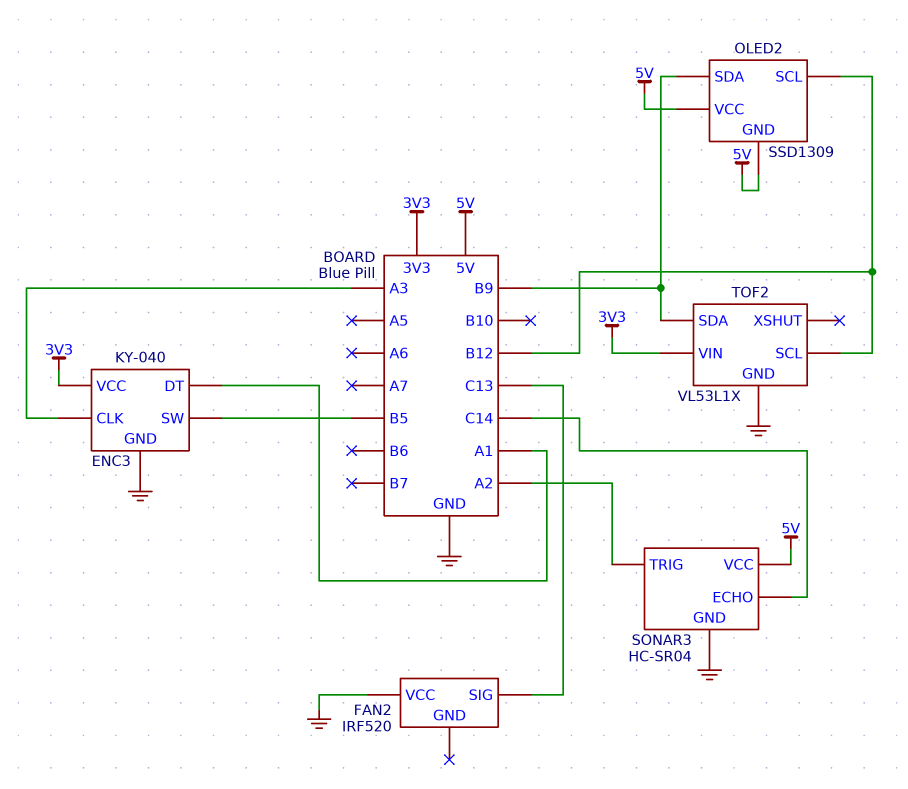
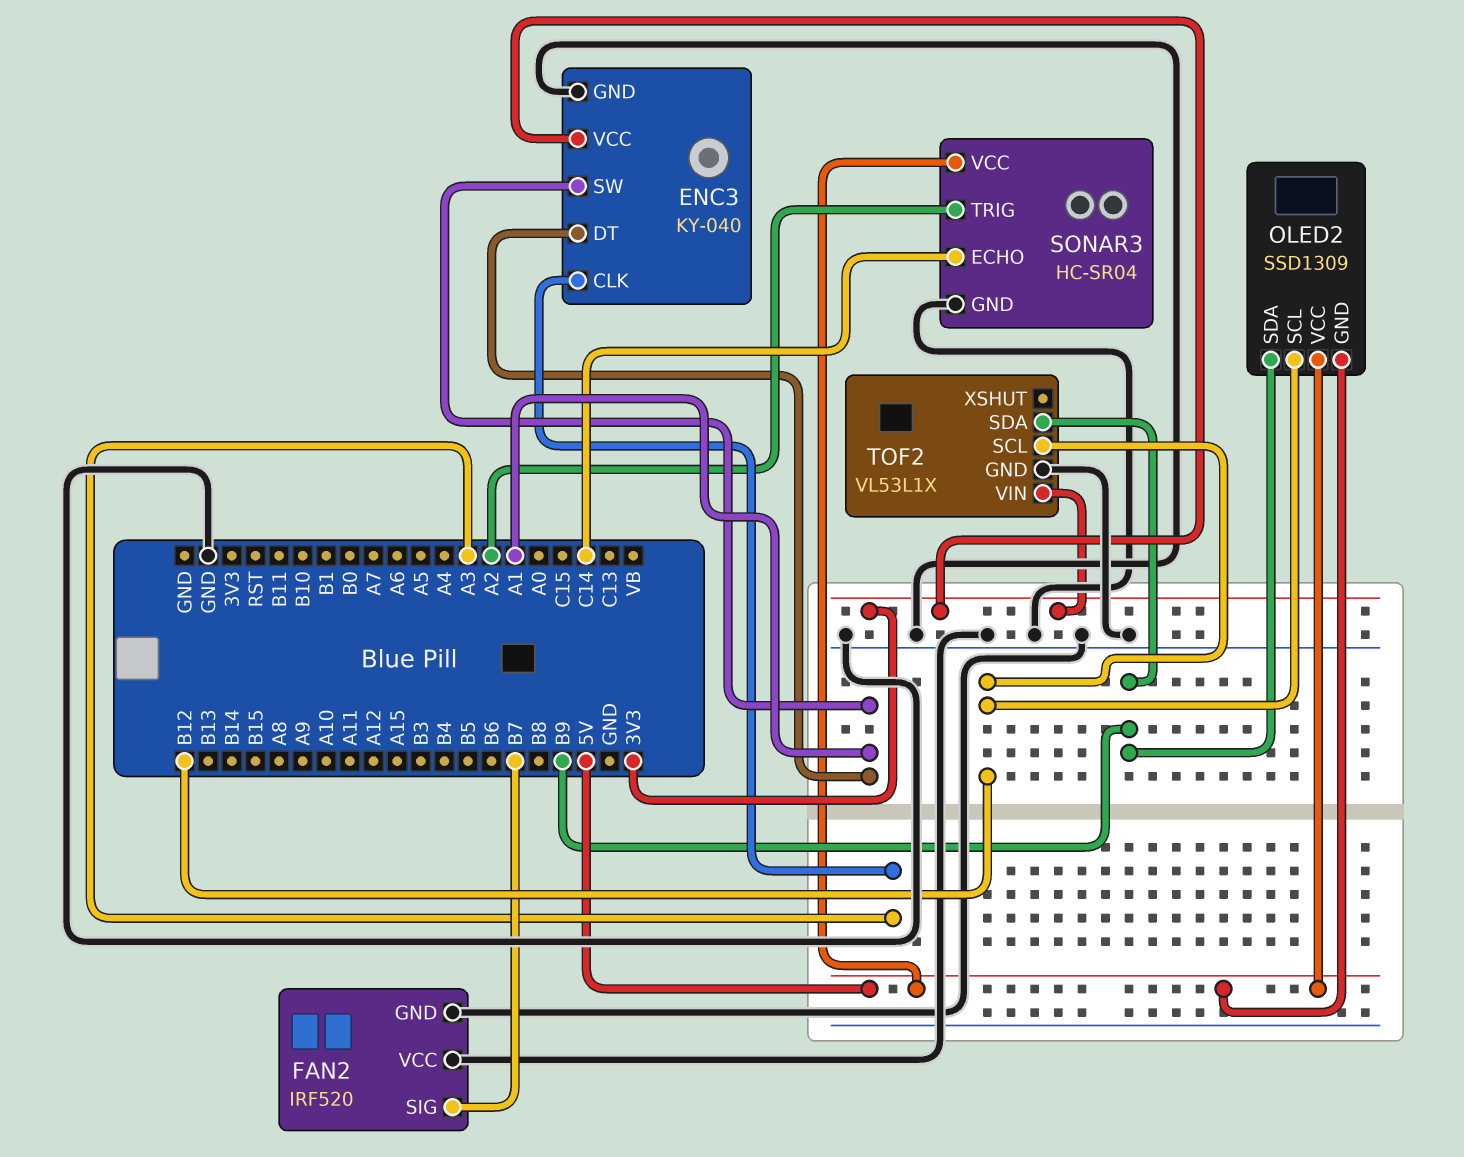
ENC3 pin SW: B5 -> A1
FAN2 pin GND: none -> GND
FAN2 pin SIG: C13 -> B7

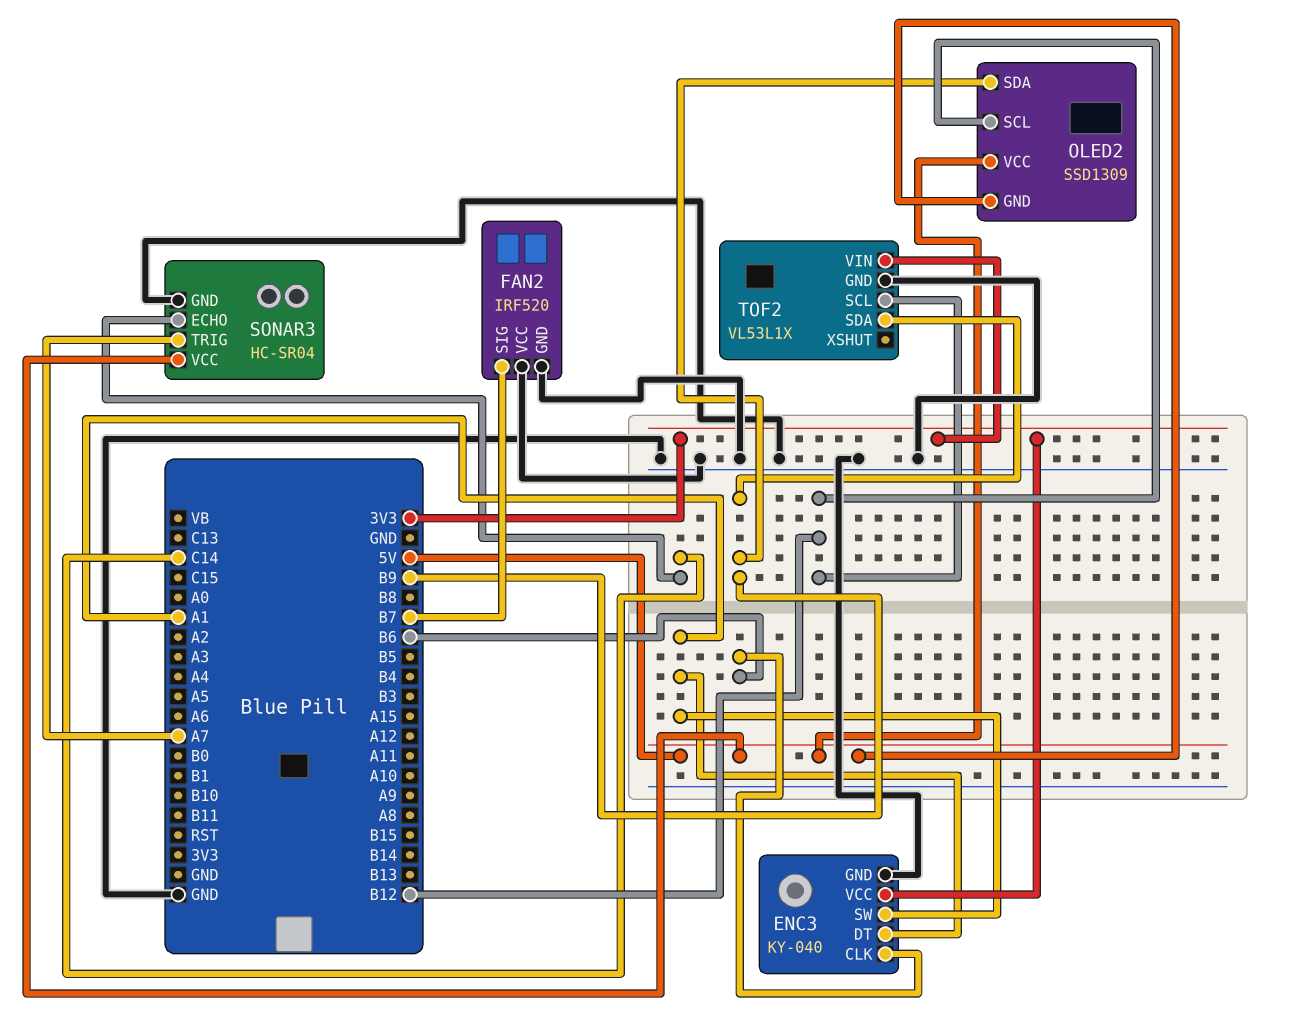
ENC3 pin CLK: A3 -> B6
SONAR3 pin TRIG: A2 -> A7

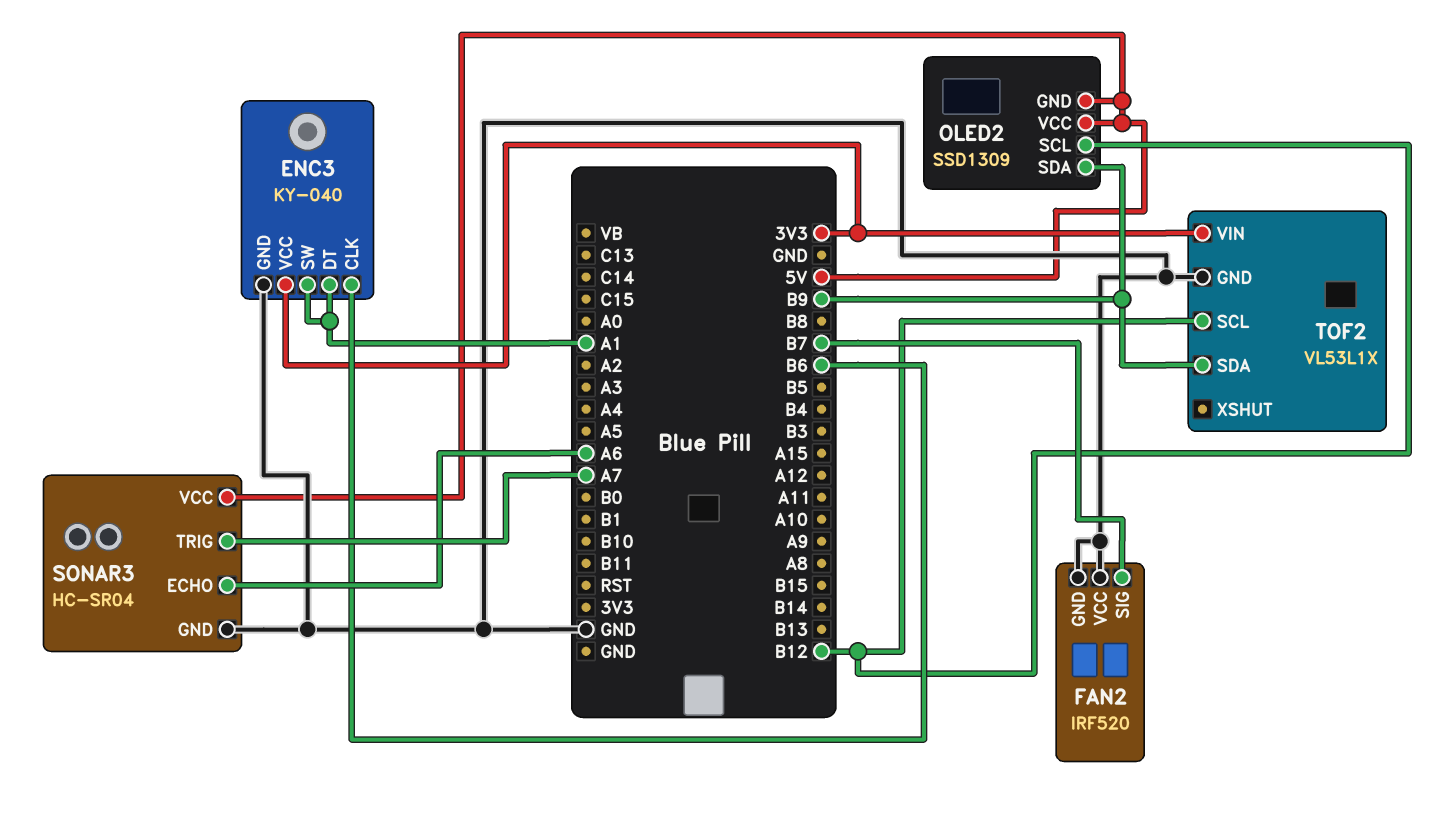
SONAR3 pin ECHO: C14 -> A6

